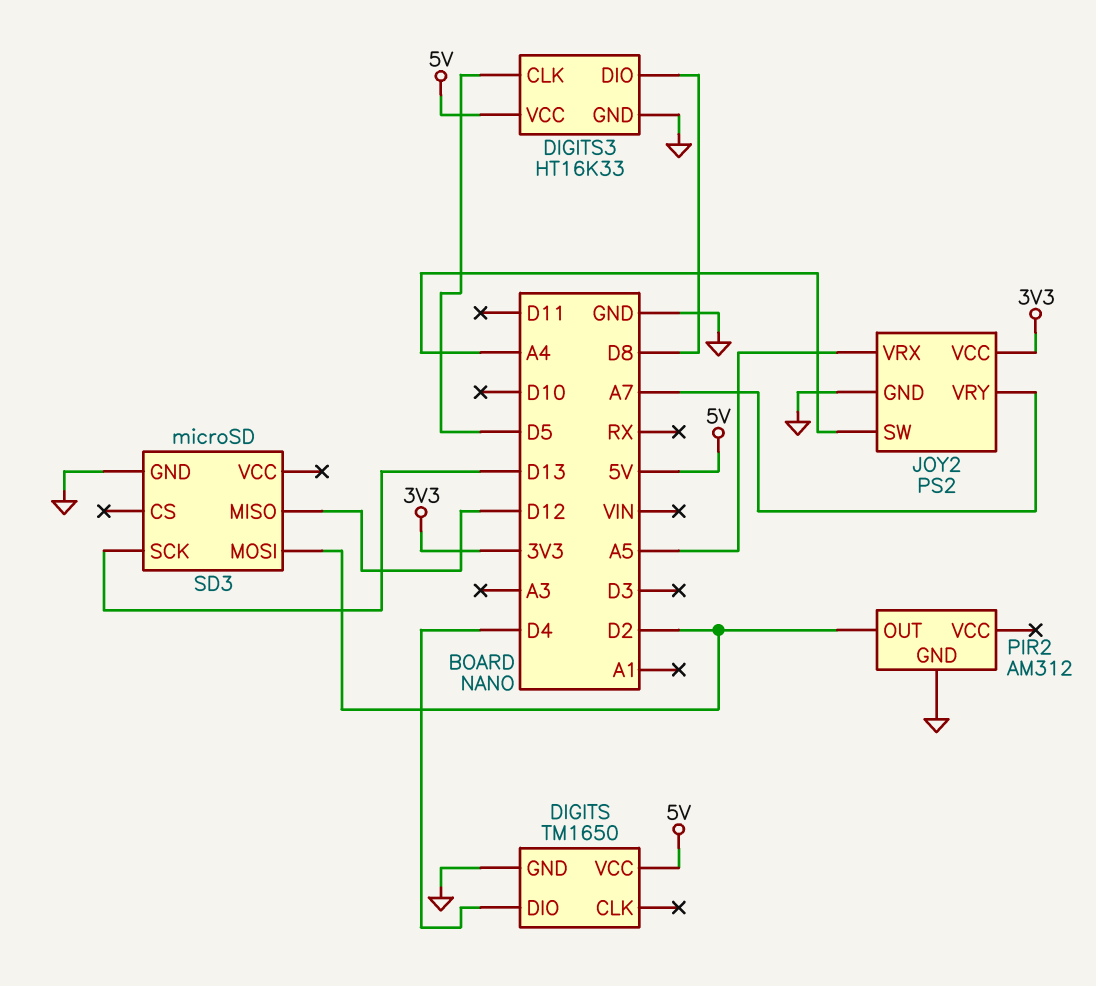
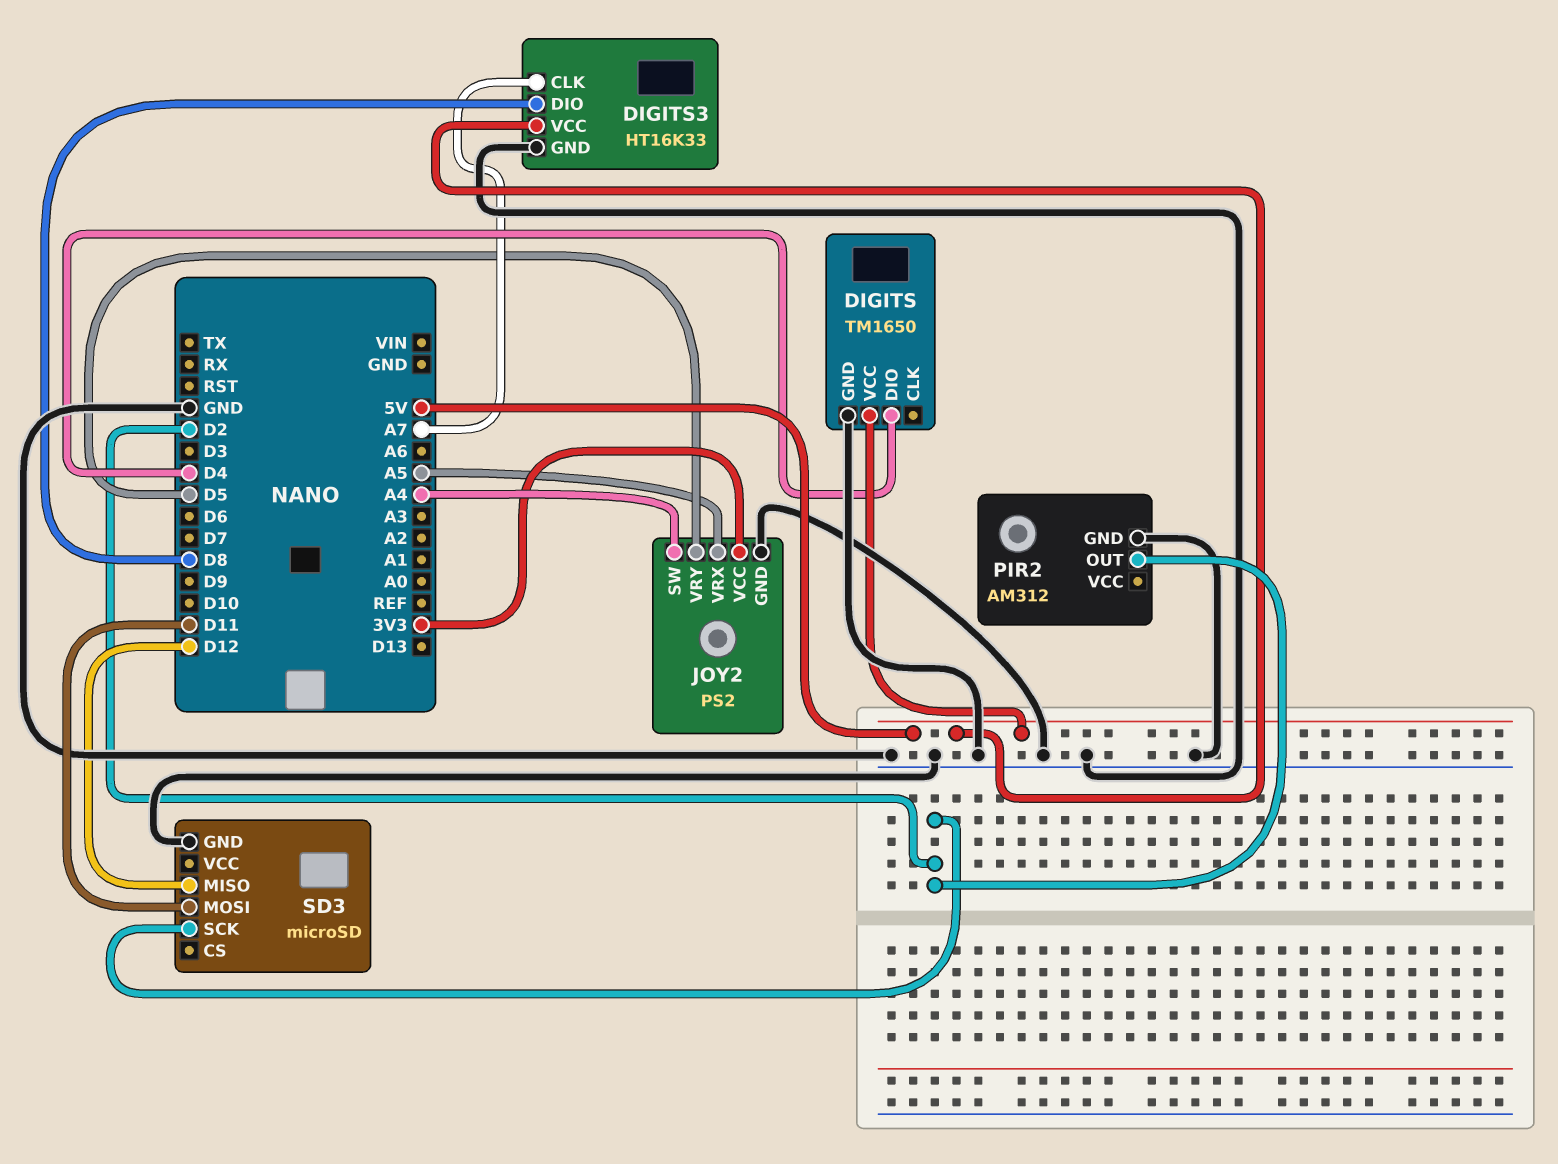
DIGITS3 pin CLK: D5 -> A7
JOY2 pin VRY: A7 -> D5
SD3 pin MOSI: D2 -> D11
SD3 pin SCK: D13 -> D2

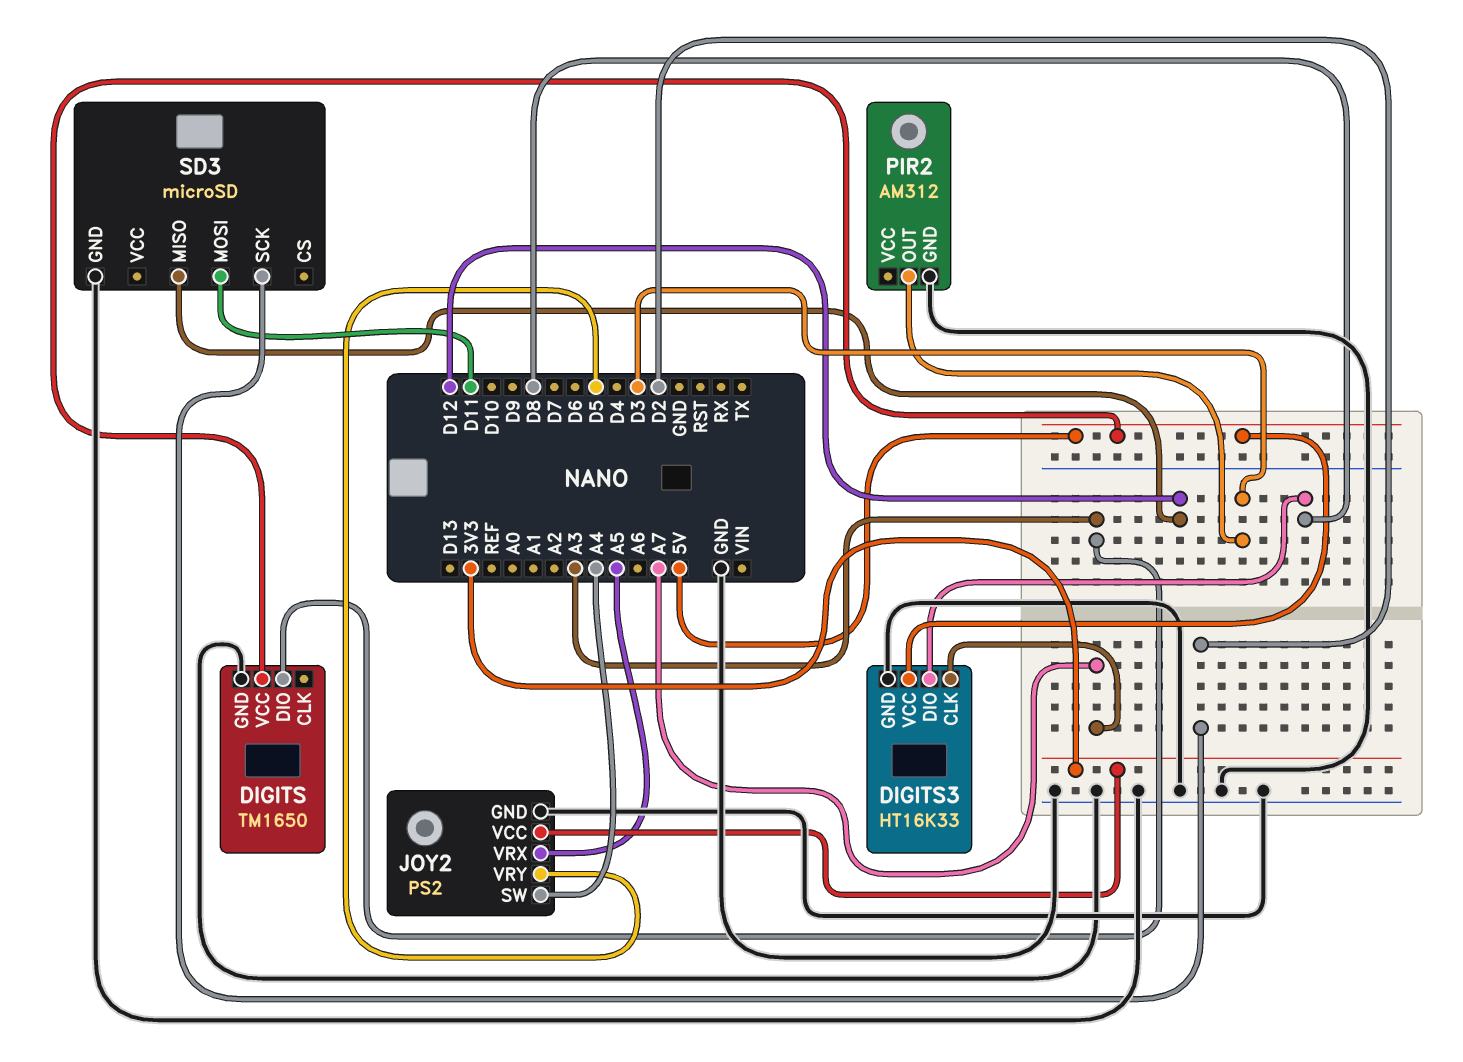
DIGITS pin DIO: D4 -> A3
PIR2 pin OUT: D2 -> D3

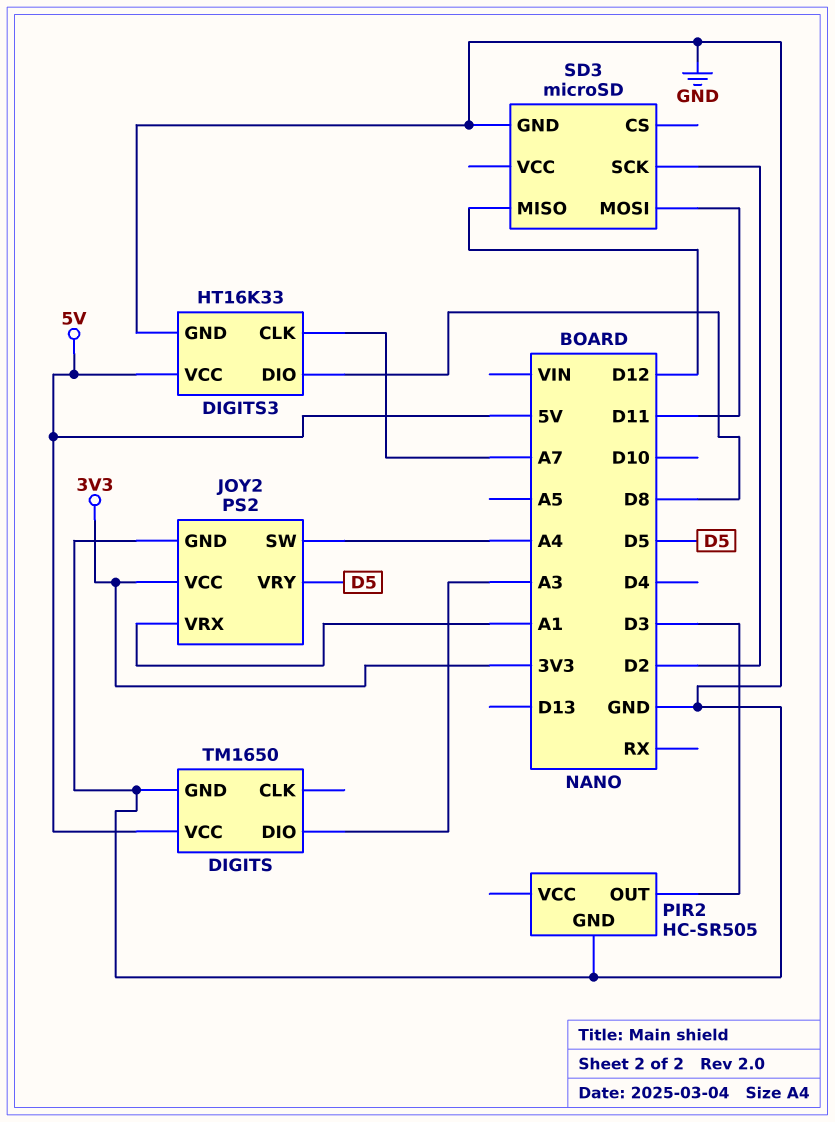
JOY2 pin VRX: A5 -> A1
PIR2: AM312 -> HC-SR505

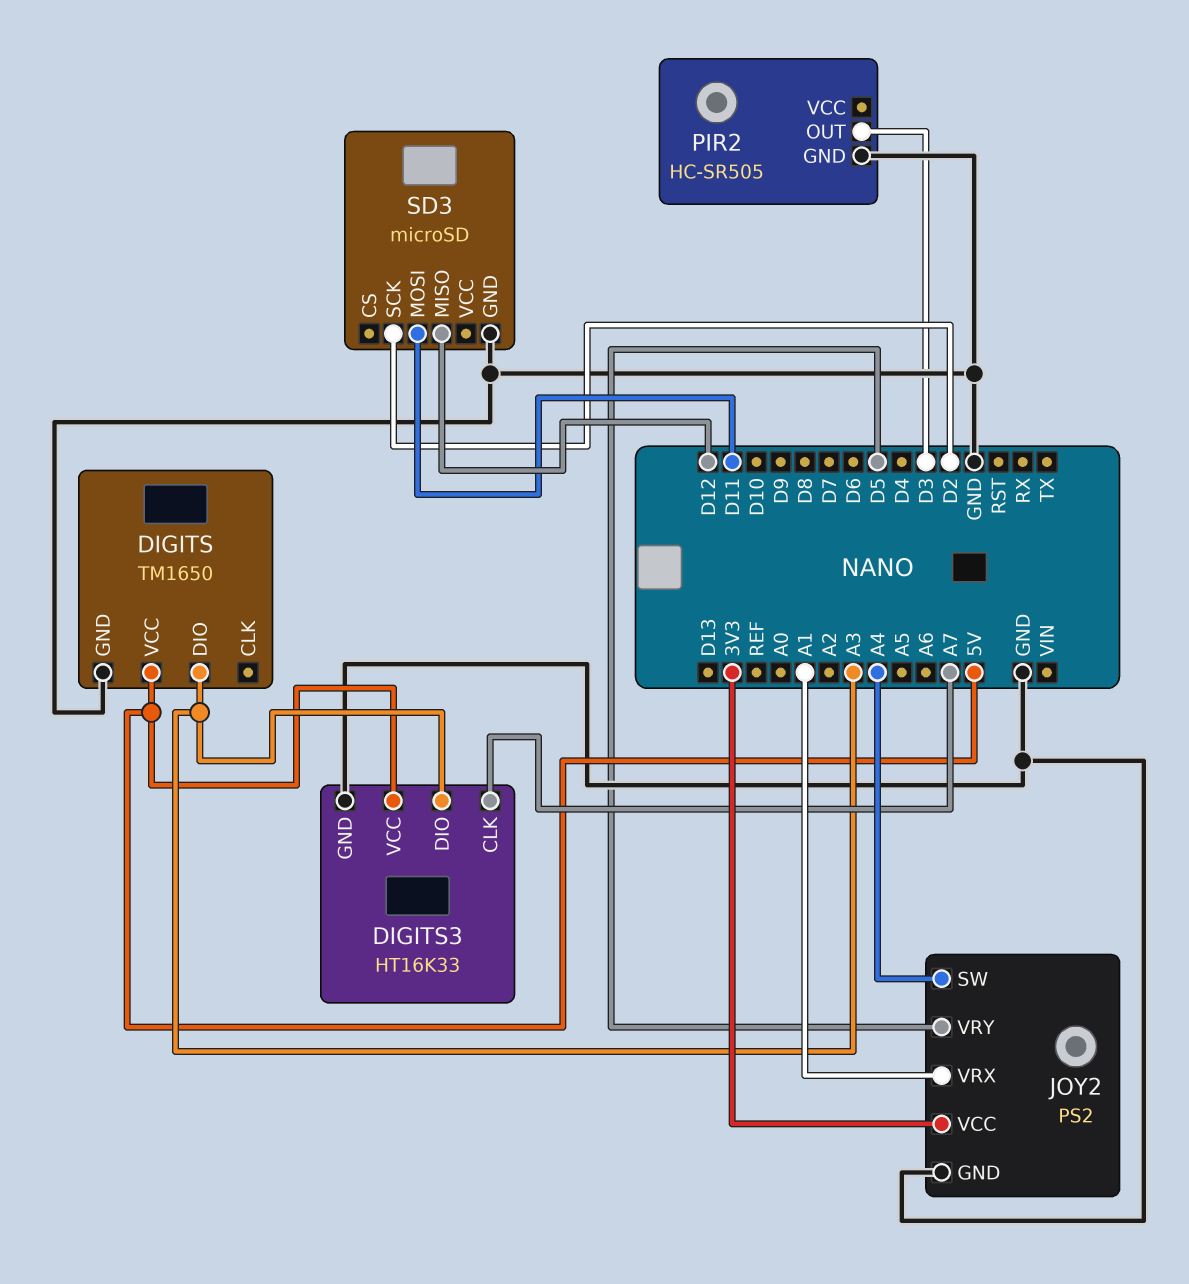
DIGITS3 pin DIO: D8 -> A3

